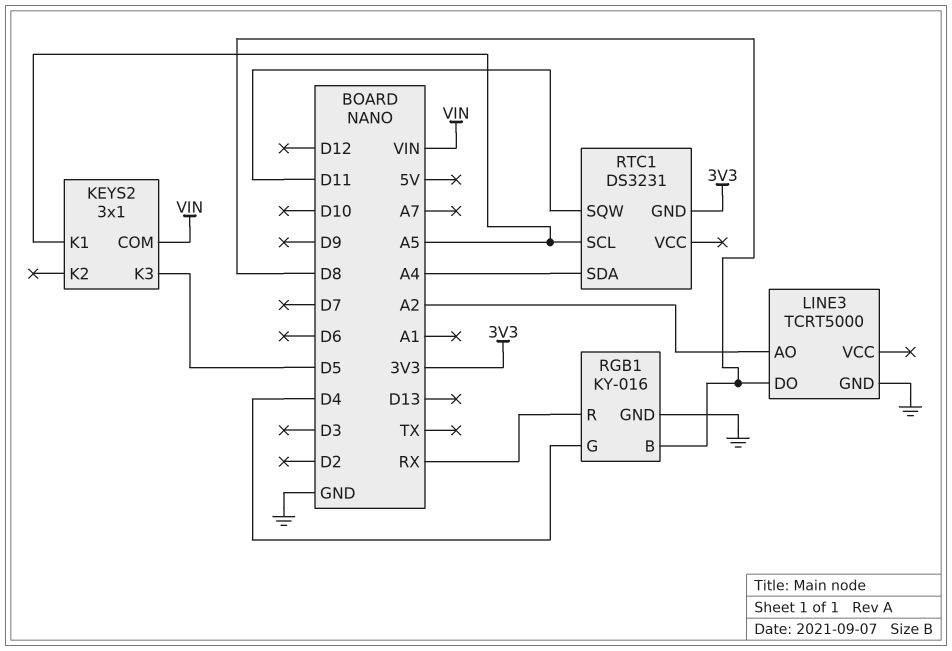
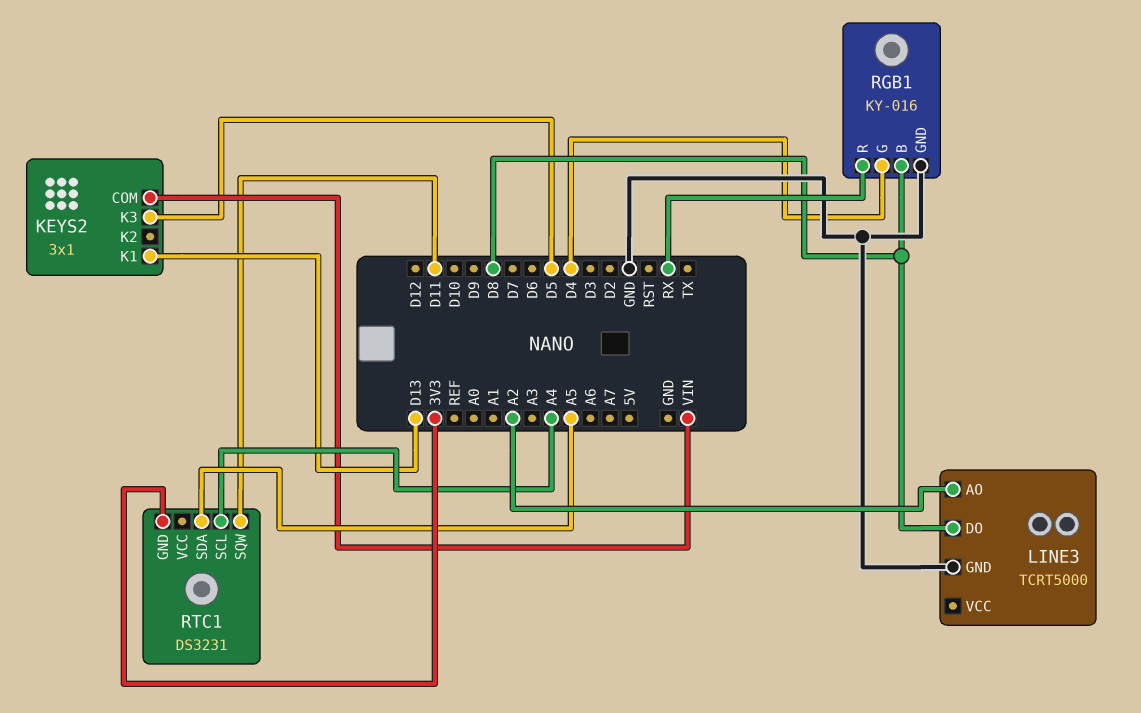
KEYS2 pin K1: A5 -> D13
RTC1 pin SCL: A5 -> A4
RTC1 pin SDA: A4 -> A5

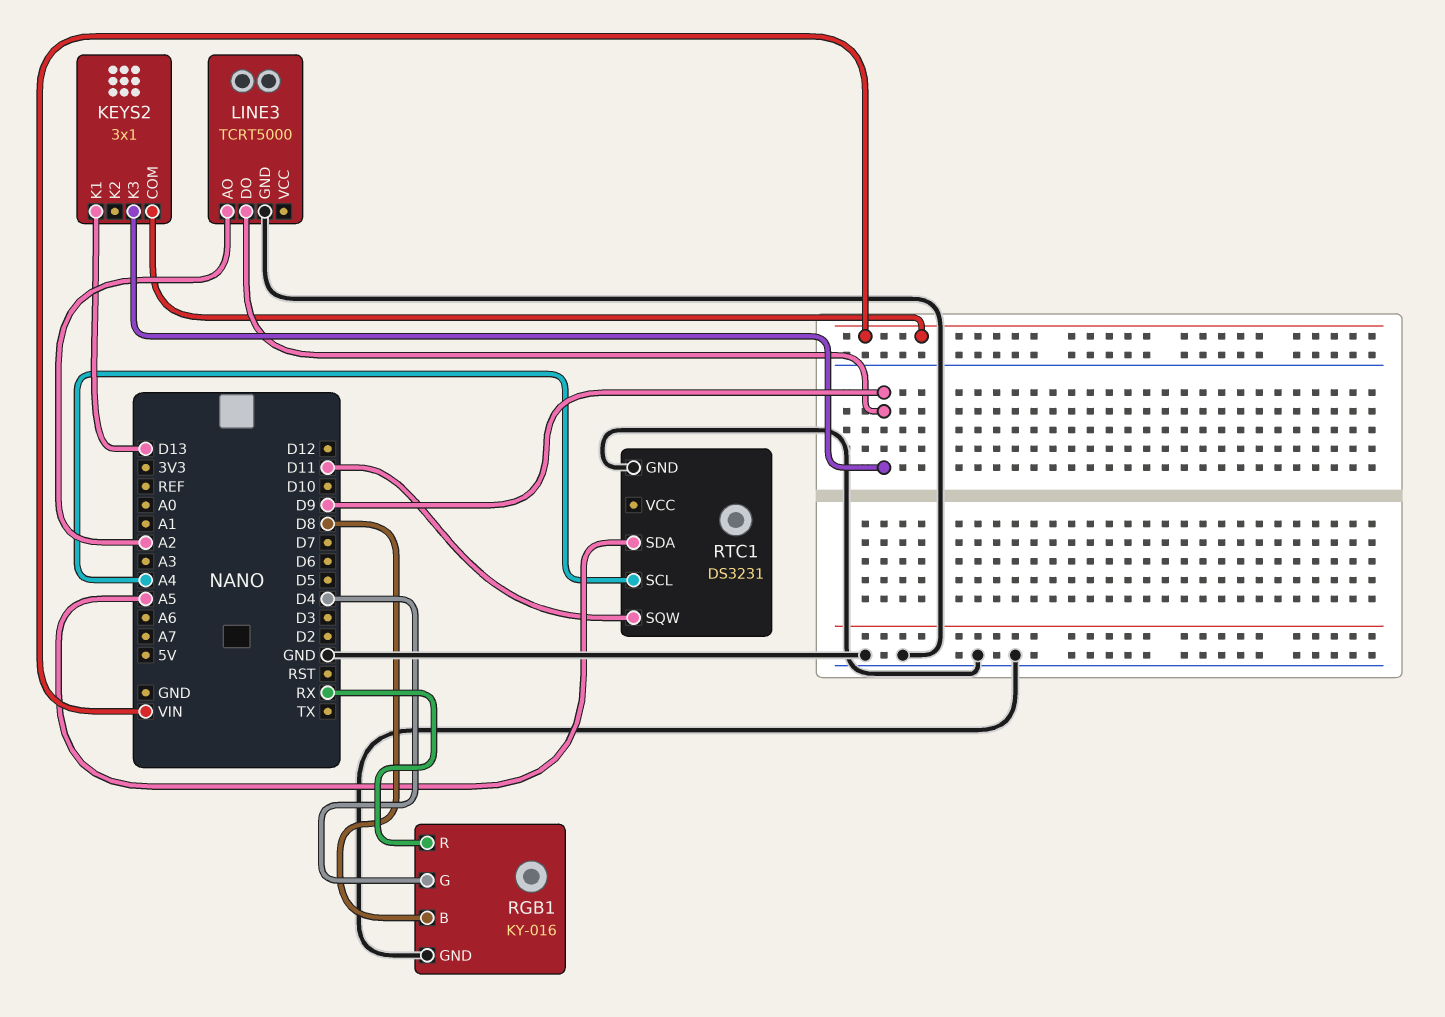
KEYS2 pin K3: D5 -> D9
LINE3 pin DO: D8 -> D9
RTC1 pin GND: 3V3 -> GND

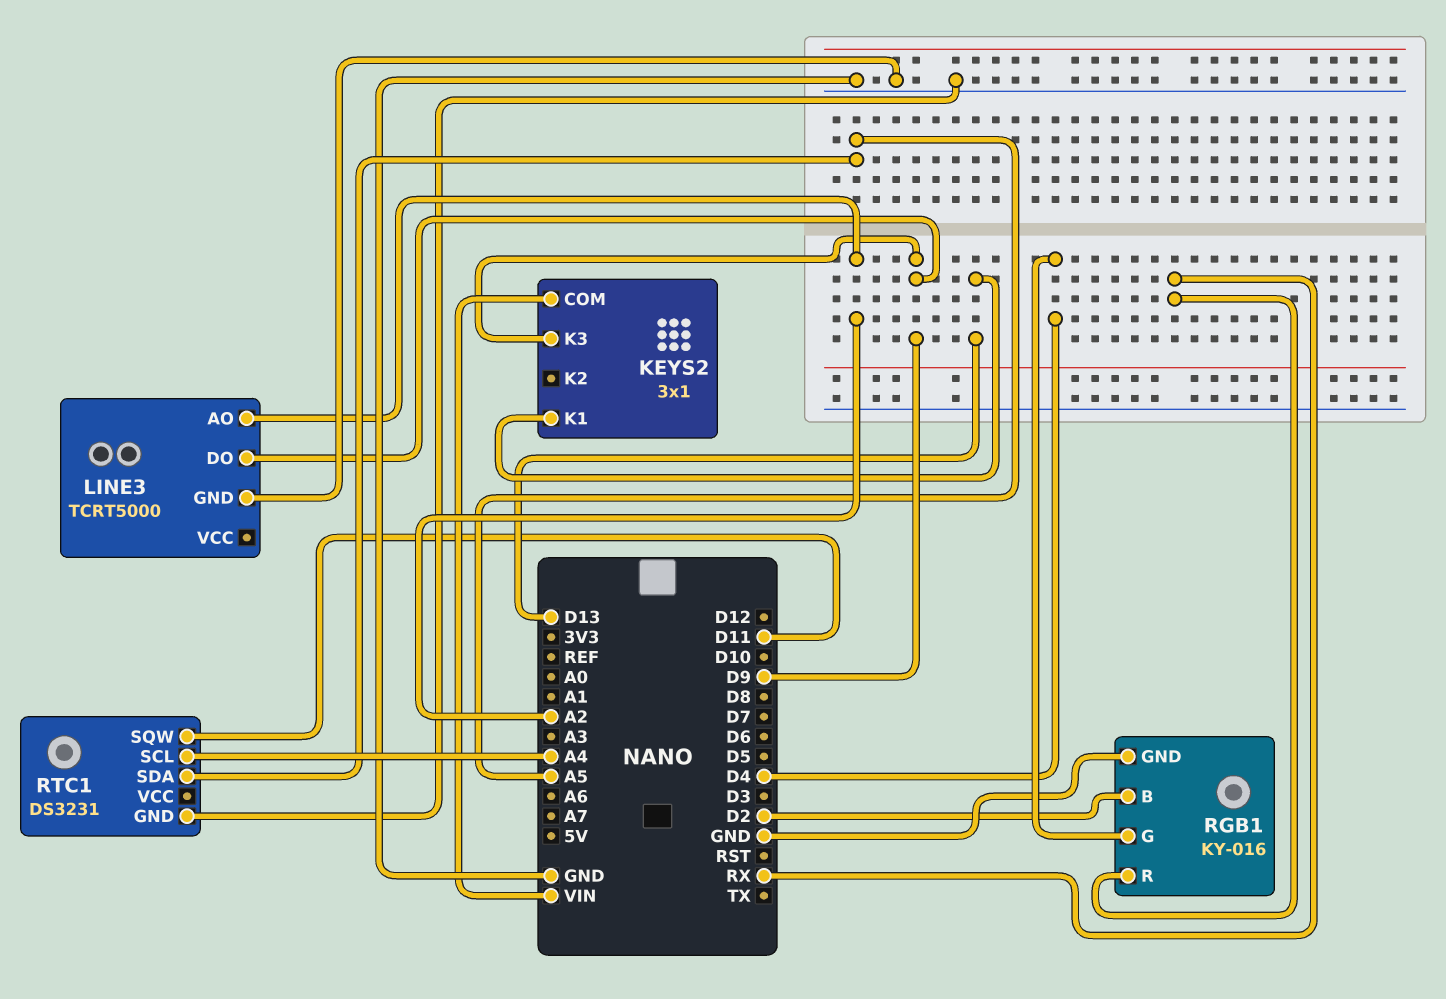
RGB1 pin B: D8 -> D2

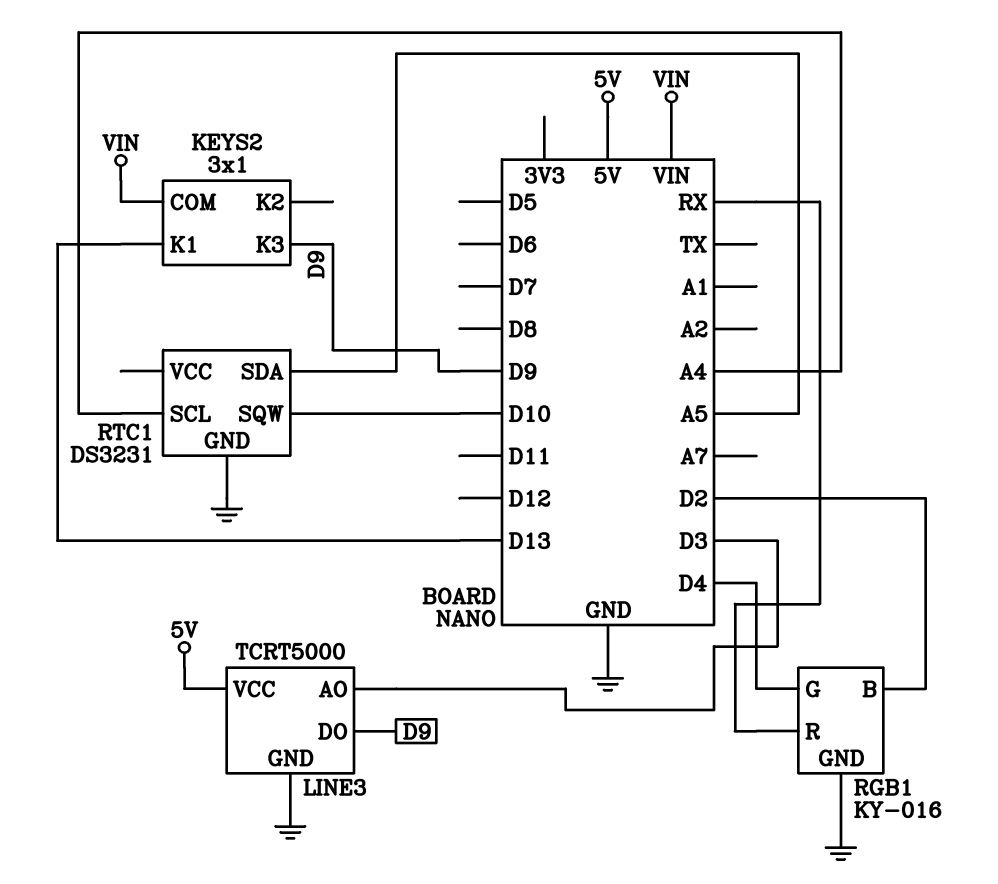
LINE3 pin AO: A2 -> D3
LINE3 pin VCC: none -> 5V
RTC1 pin SQW: D11 -> D10

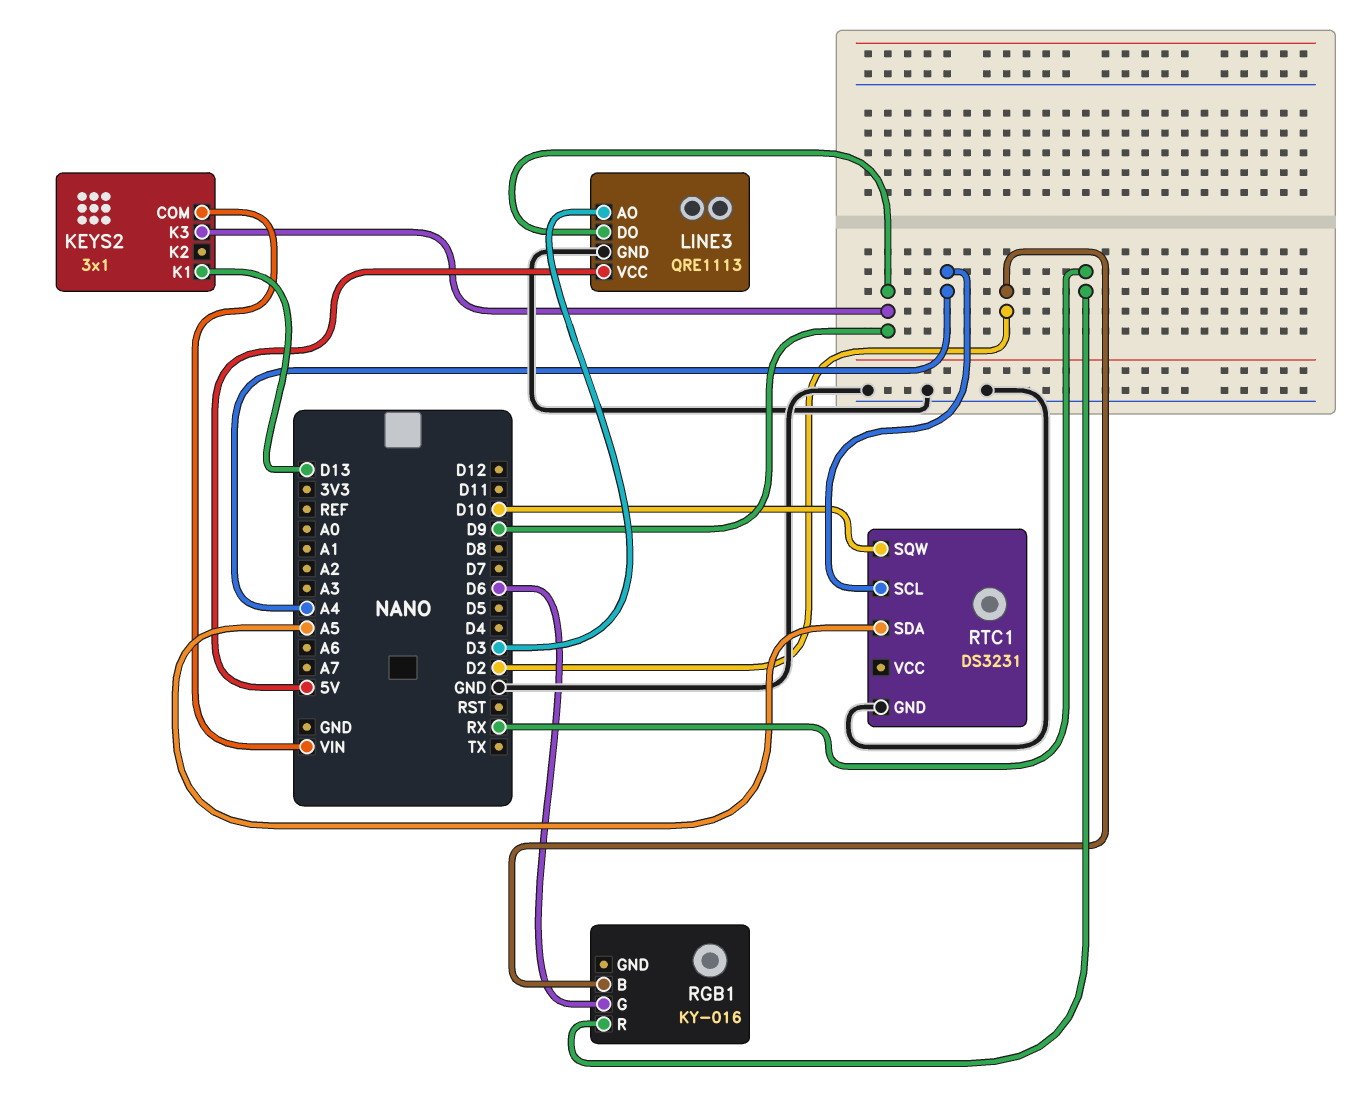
LINE3: TCRT5000 -> QRE1113
RGB1 pin G: D4 -> D6
RGB1 pin GND: GND -> none

